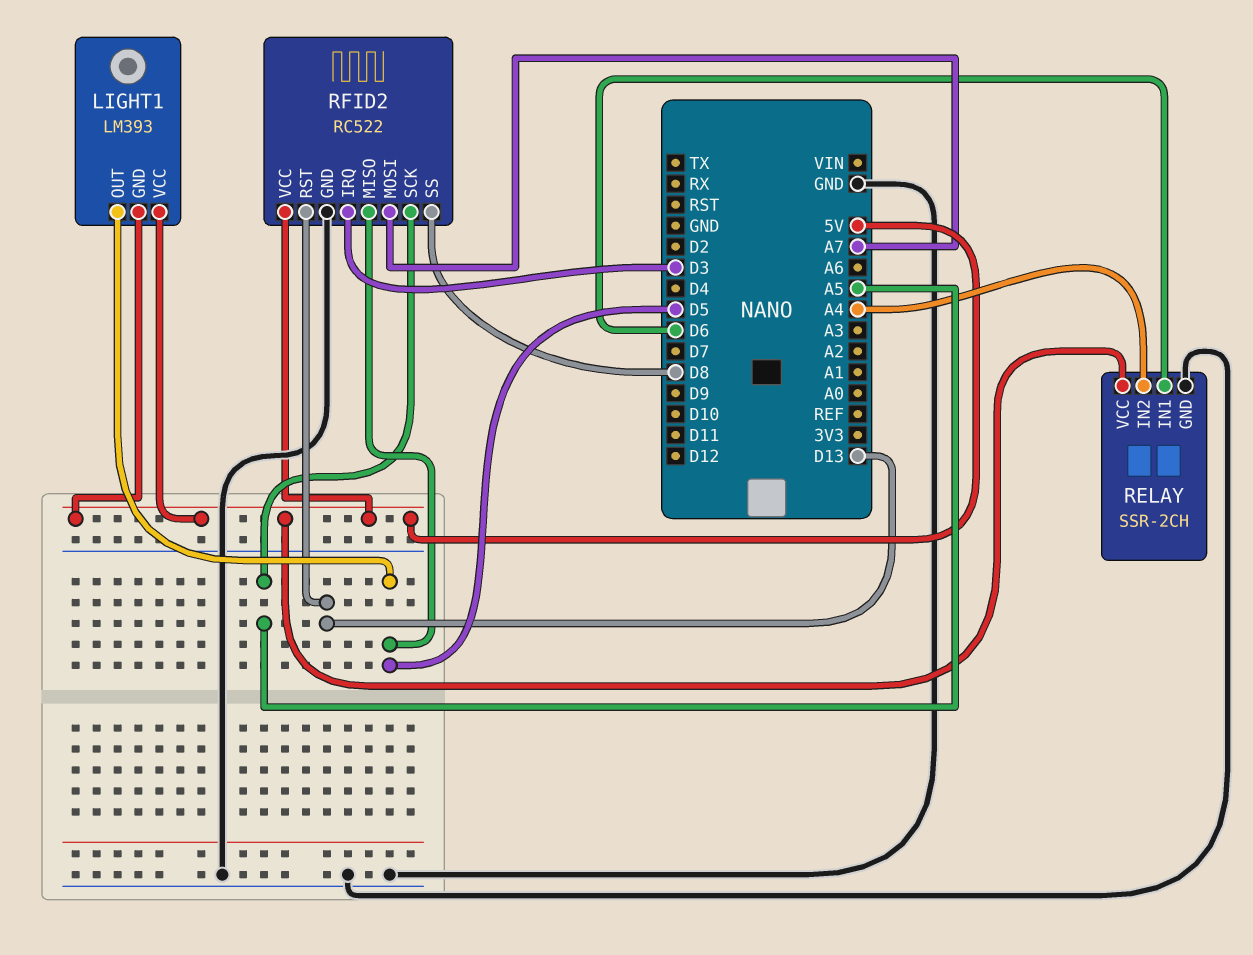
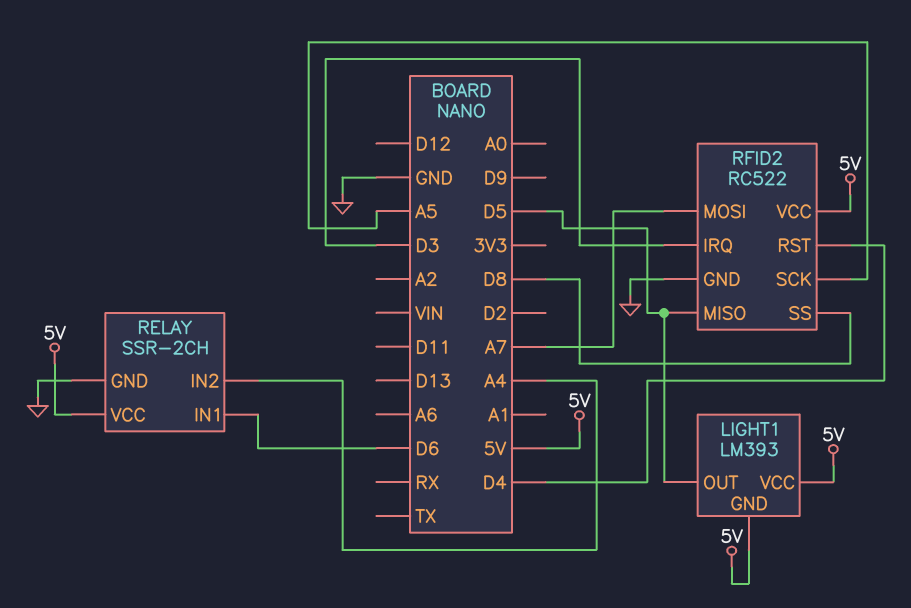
RFID2 pin RST: D13 -> D4

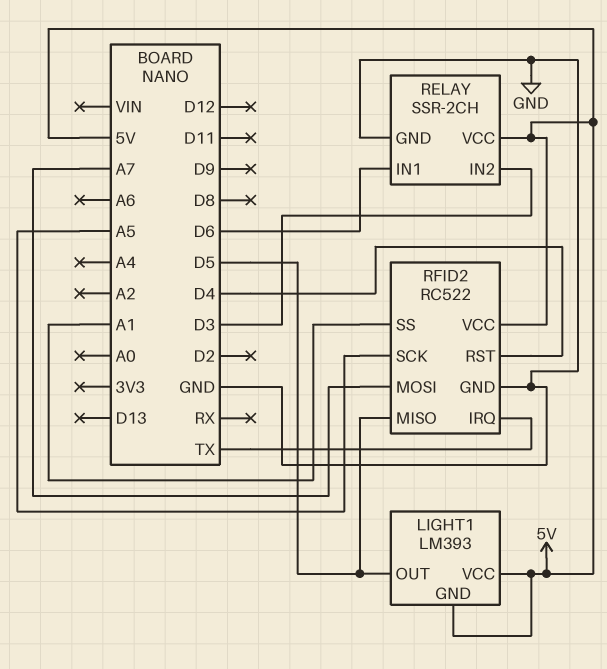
RELAY pin IN2: A4 -> D3
RFID2 pin IRQ: D3 -> TX
RFID2 pin SS: D8 -> A1

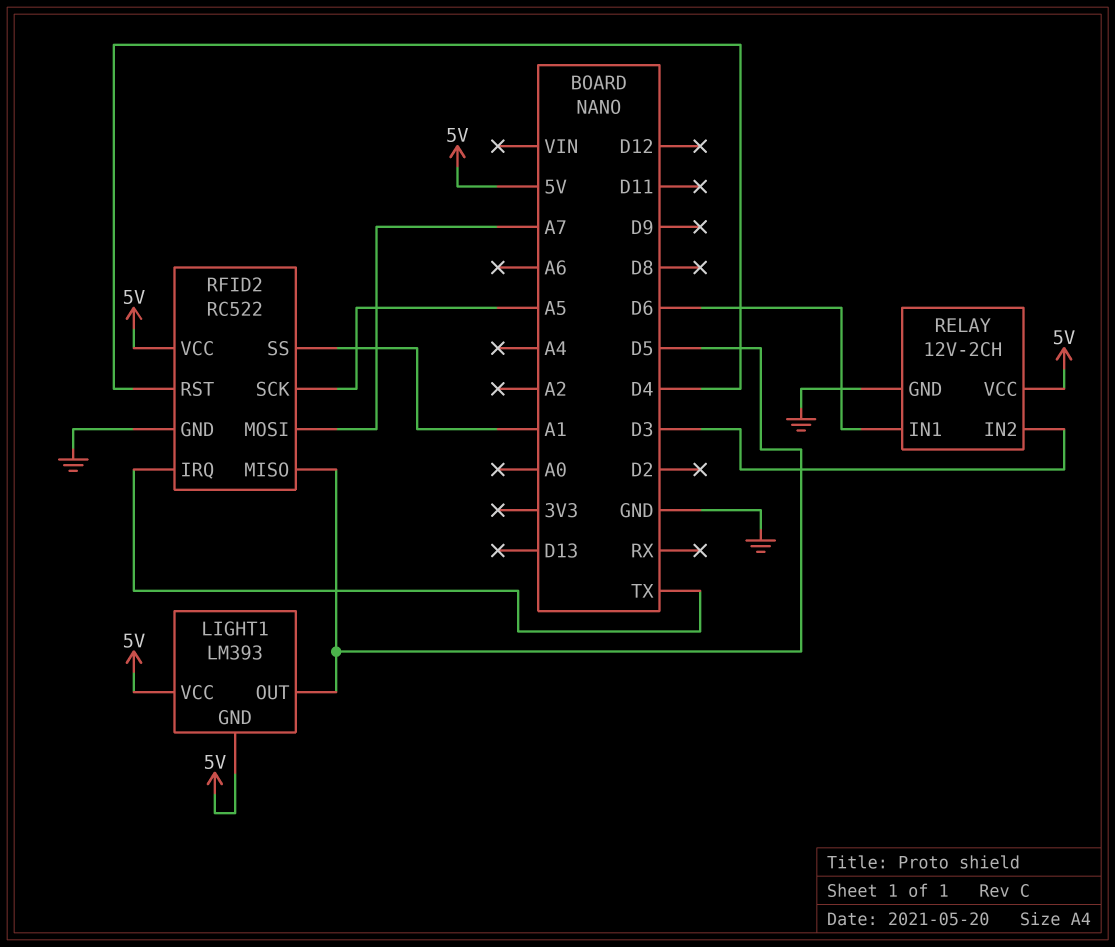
RELAY: SSR-2CH -> 12V-2CH

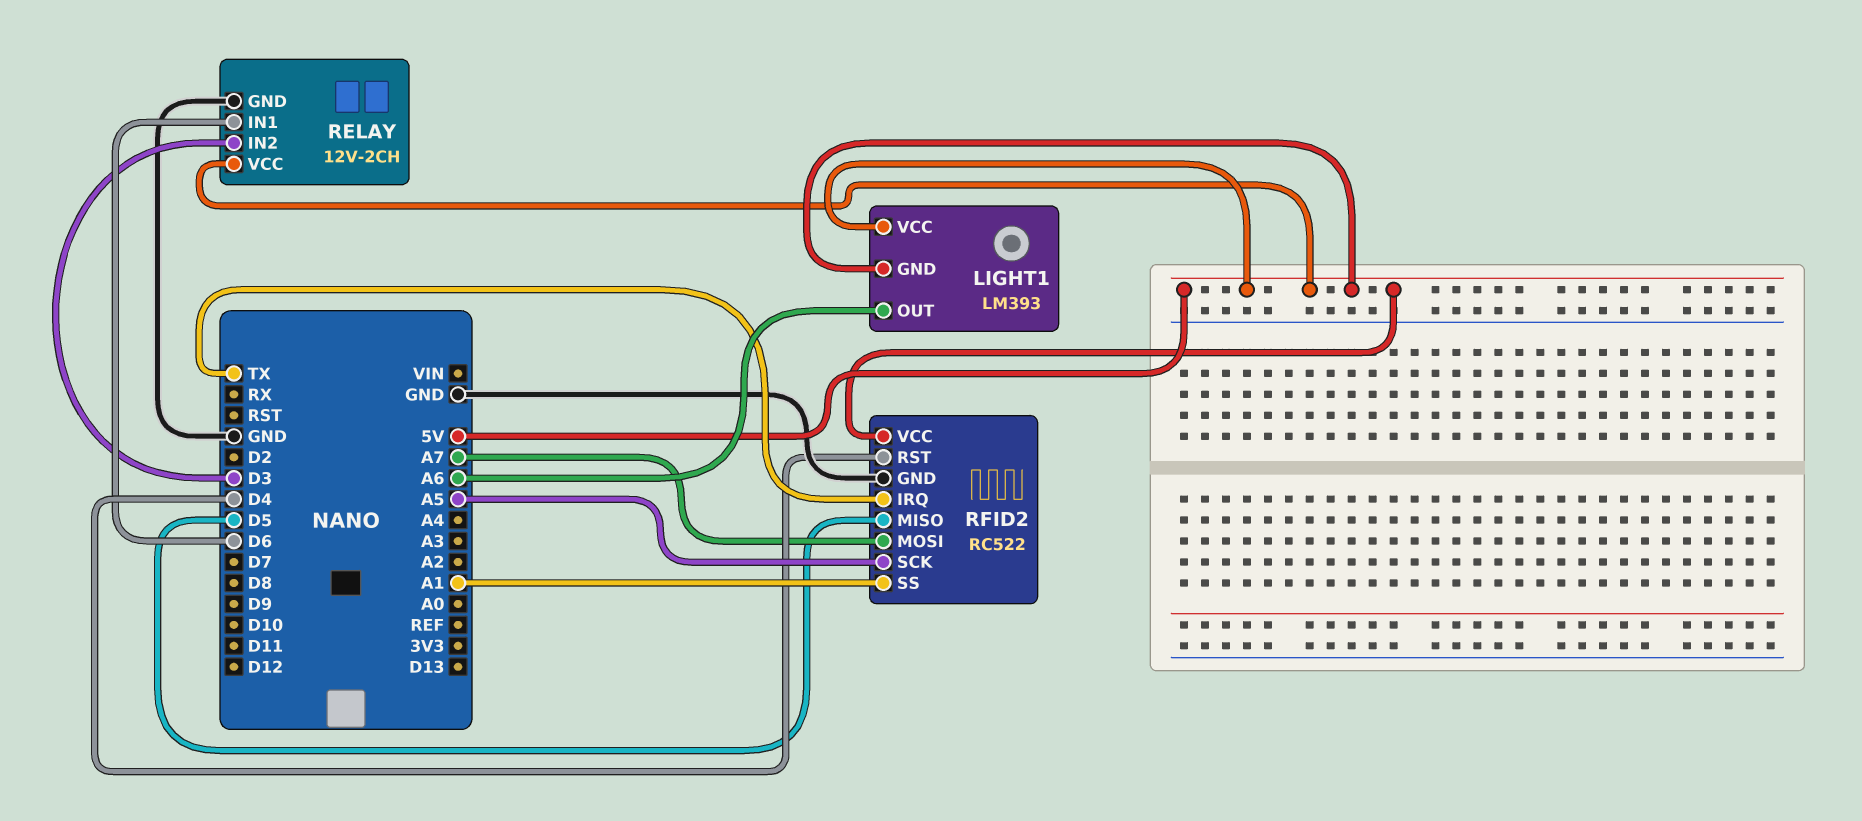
LIGHT1 pin OUT: D5 -> A6

